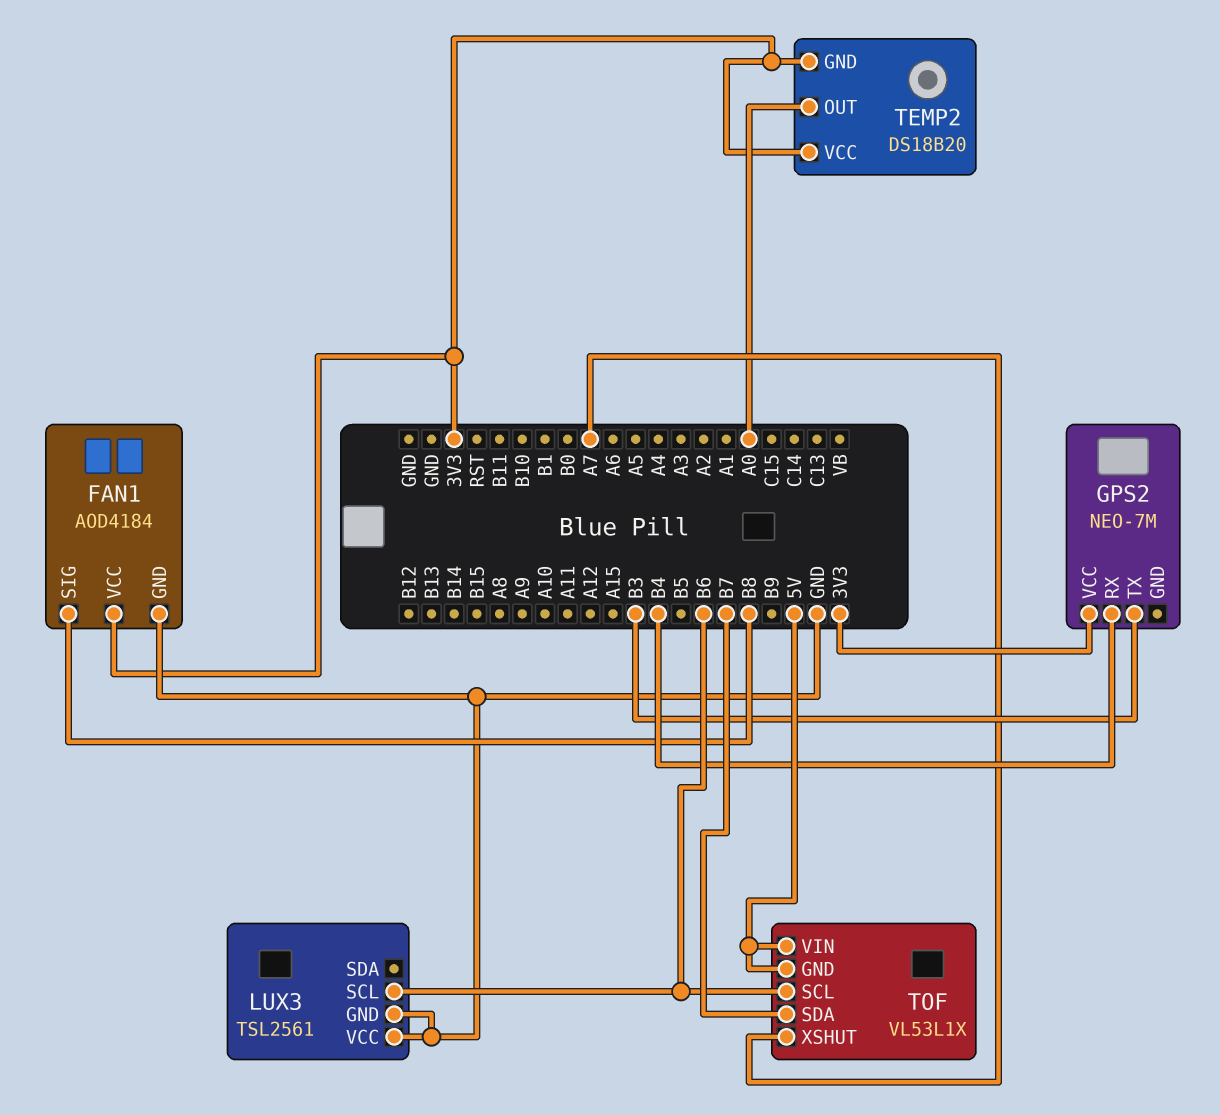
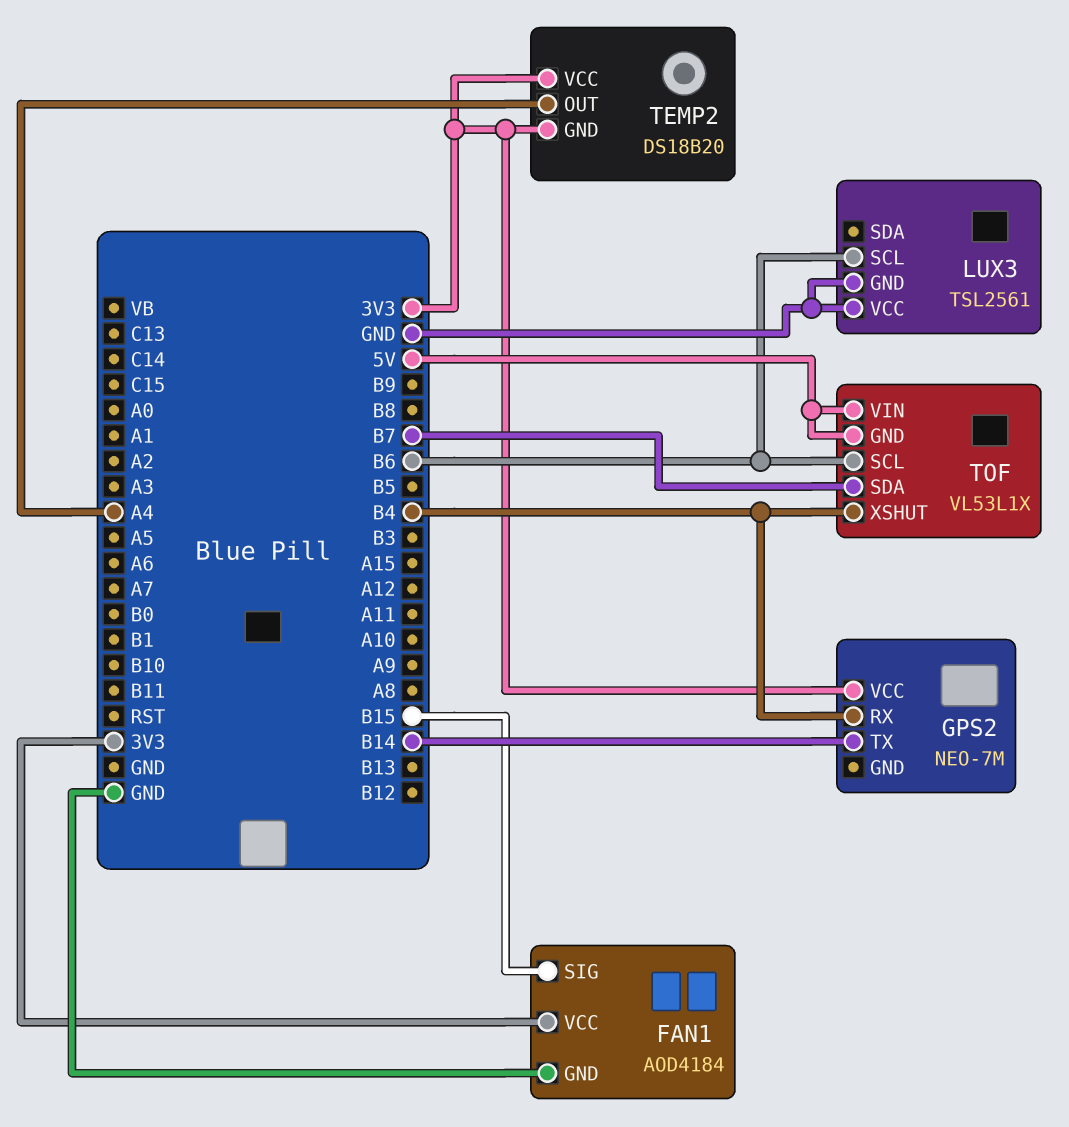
FAN1 pin SIG: B8 -> B15
GPS2 pin TX: B3 -> B14
TEMP2 pin OUT: A0 -> A4
TOF pin XSHUT: A7 -> B4

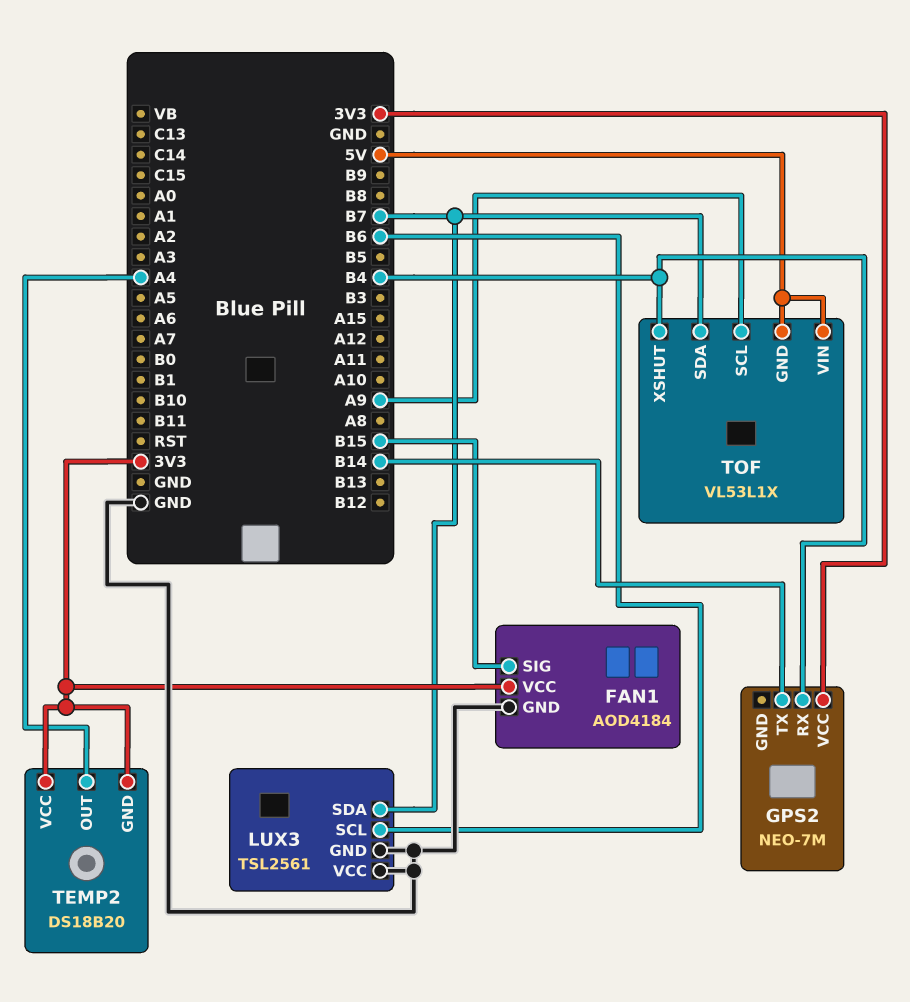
LUX3 pin SDA: none -> B7
TOF pin SCL: B6 -> A9

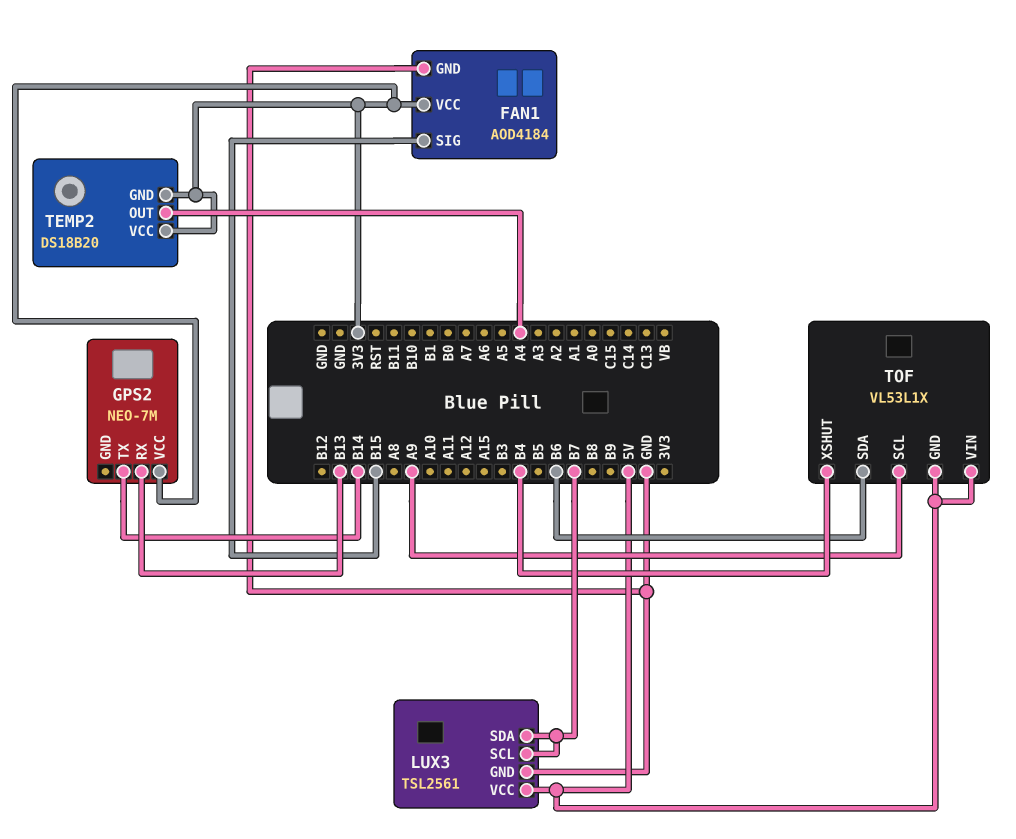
GPS2 pin RX: B4 -> B13
LUX3 pin SCL: B6 -> B7
LUX3 pin VCC: GND -> 5V
TOF pin SDA: B7 -> B6

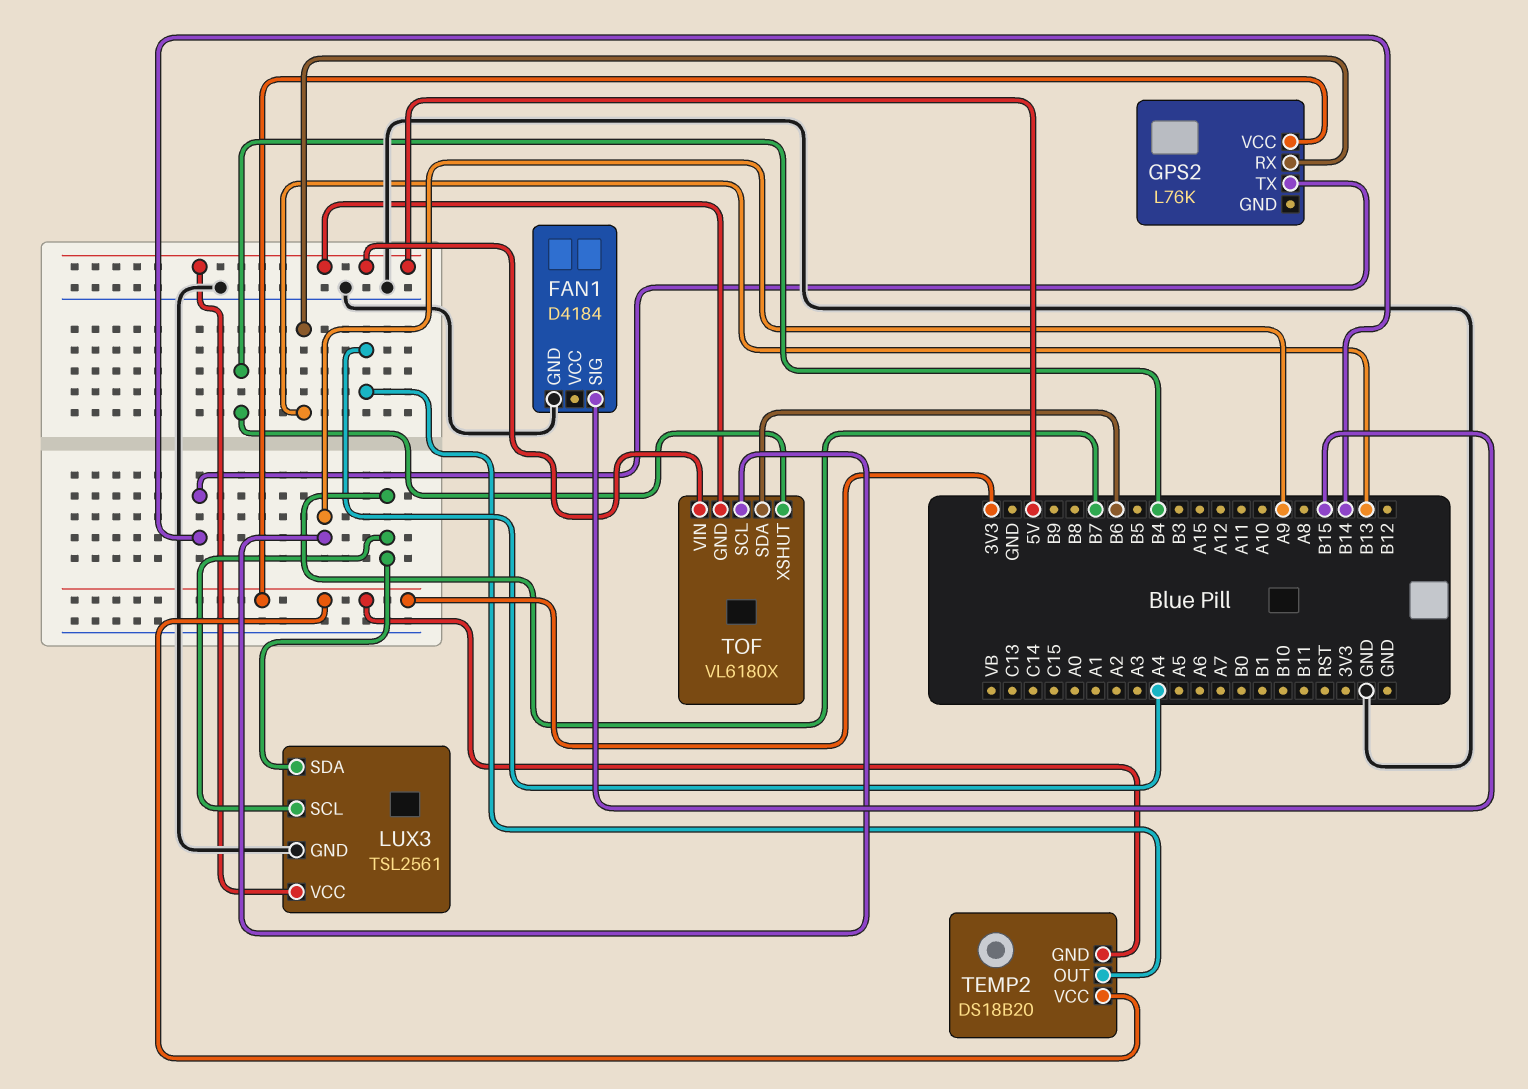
FAN1: AOD4184 -> D4184
FAN1 pin VCC: 3V3 -> none
GPS2: NEO-7M -> L76K
TOF: VL53L1X -> VL6180X

